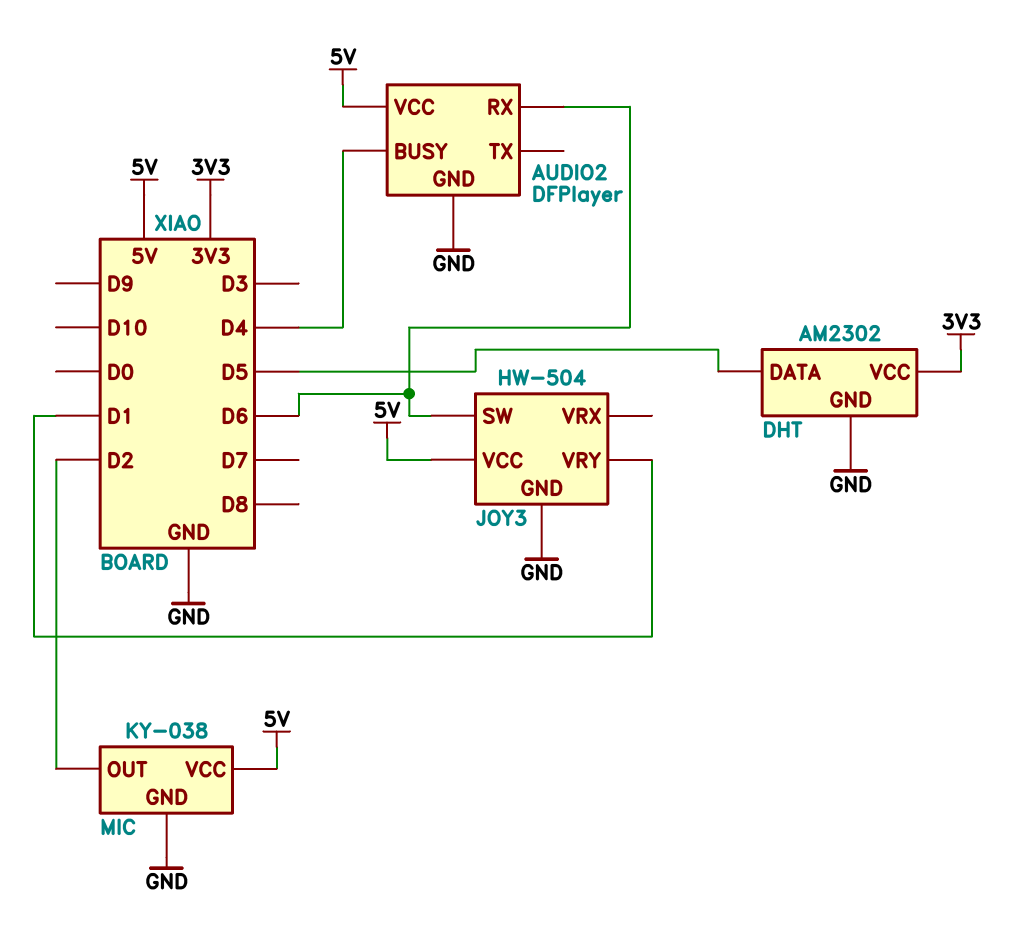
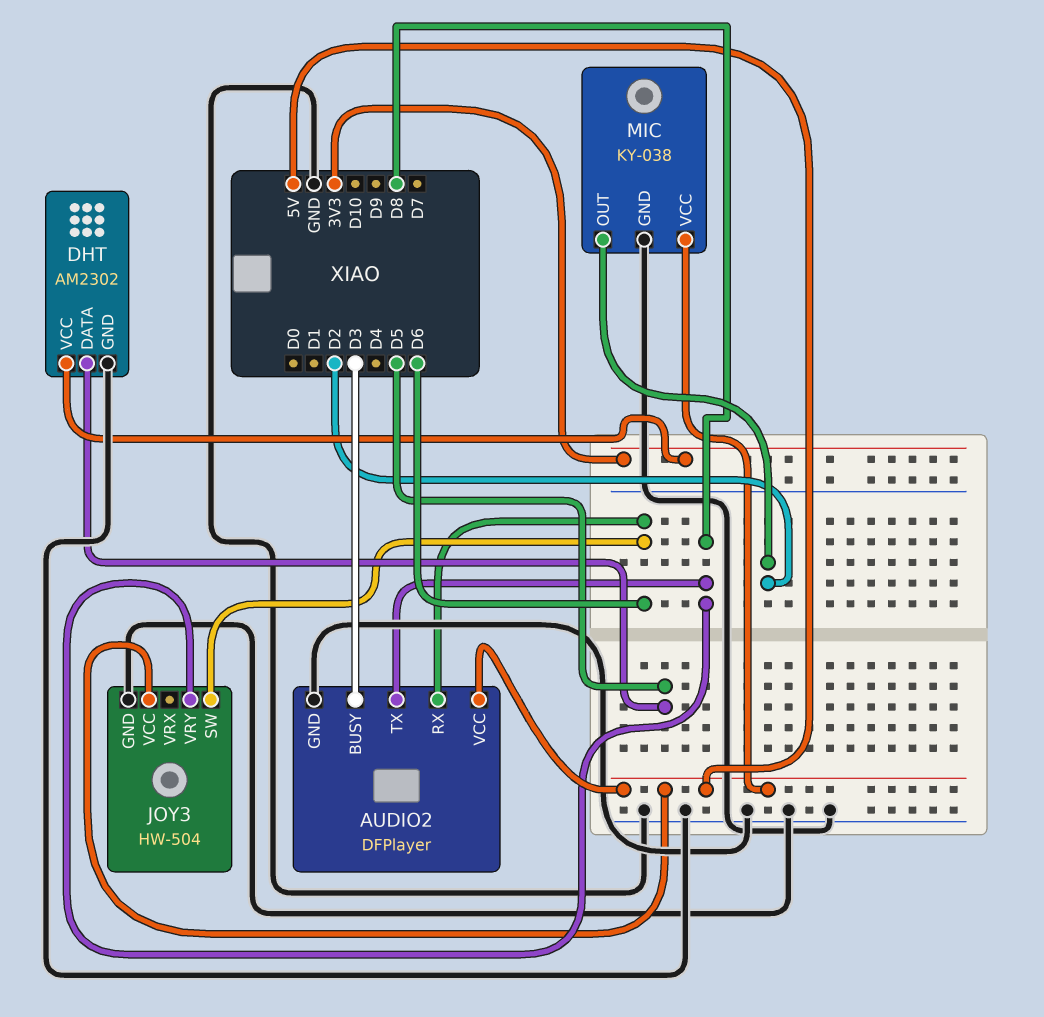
AUDIO2 pin BUSY: D4 -> D3
AUDIO2 pin TX: none -> D8
JOY3 pin VRY: D1 -> D8

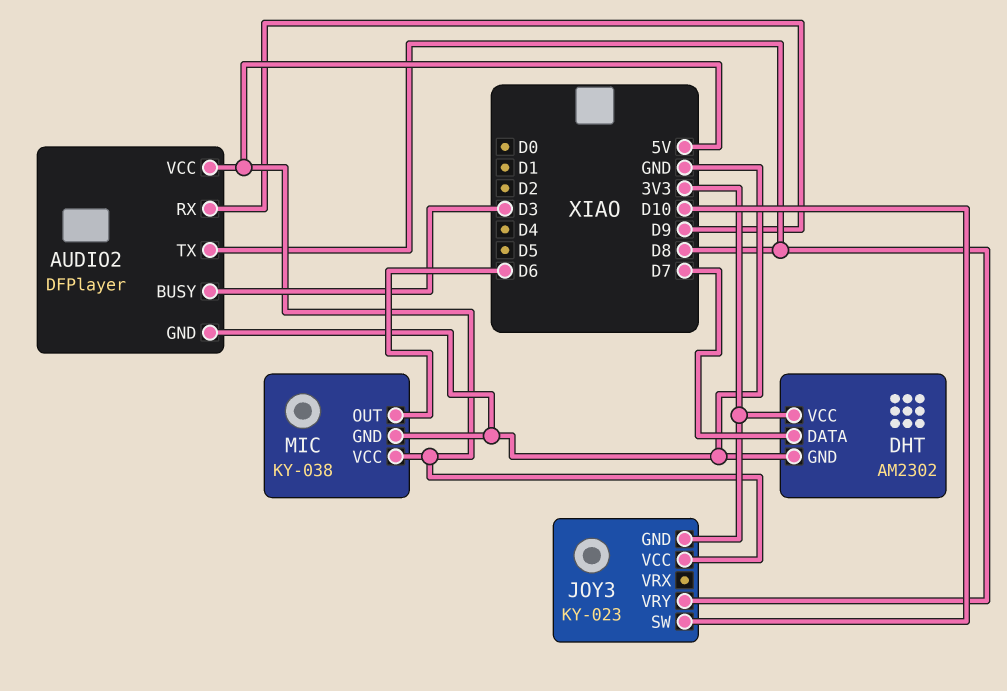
AUDIO2 pin RX: D6 -> D9
DHT pin DATA: D5 -> D7
JOY3: HW-504 -> KY-023
JOY3 pin GND: GND -> 3V3
JOY3 pin SW: D6 -> D10
MIC pin OUT: D2 -> D6

